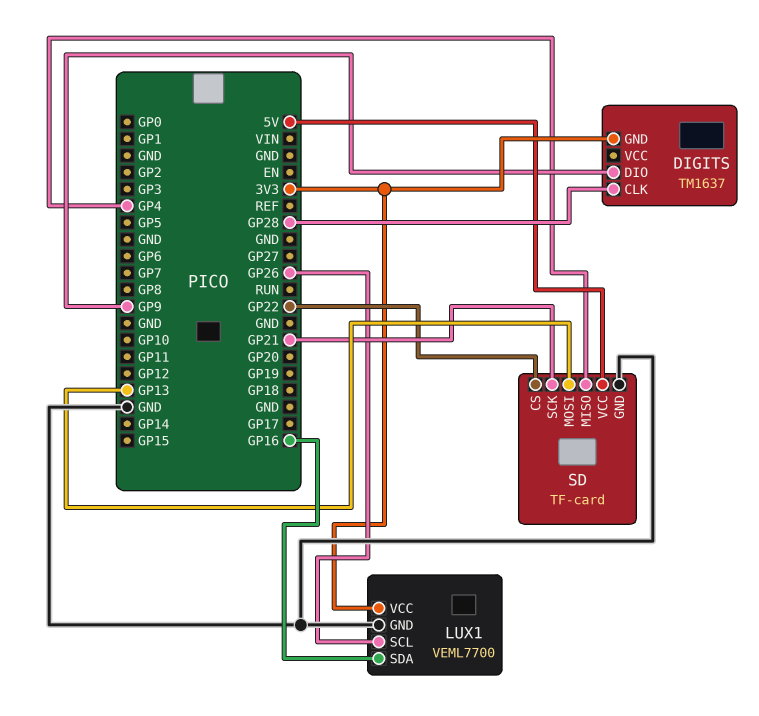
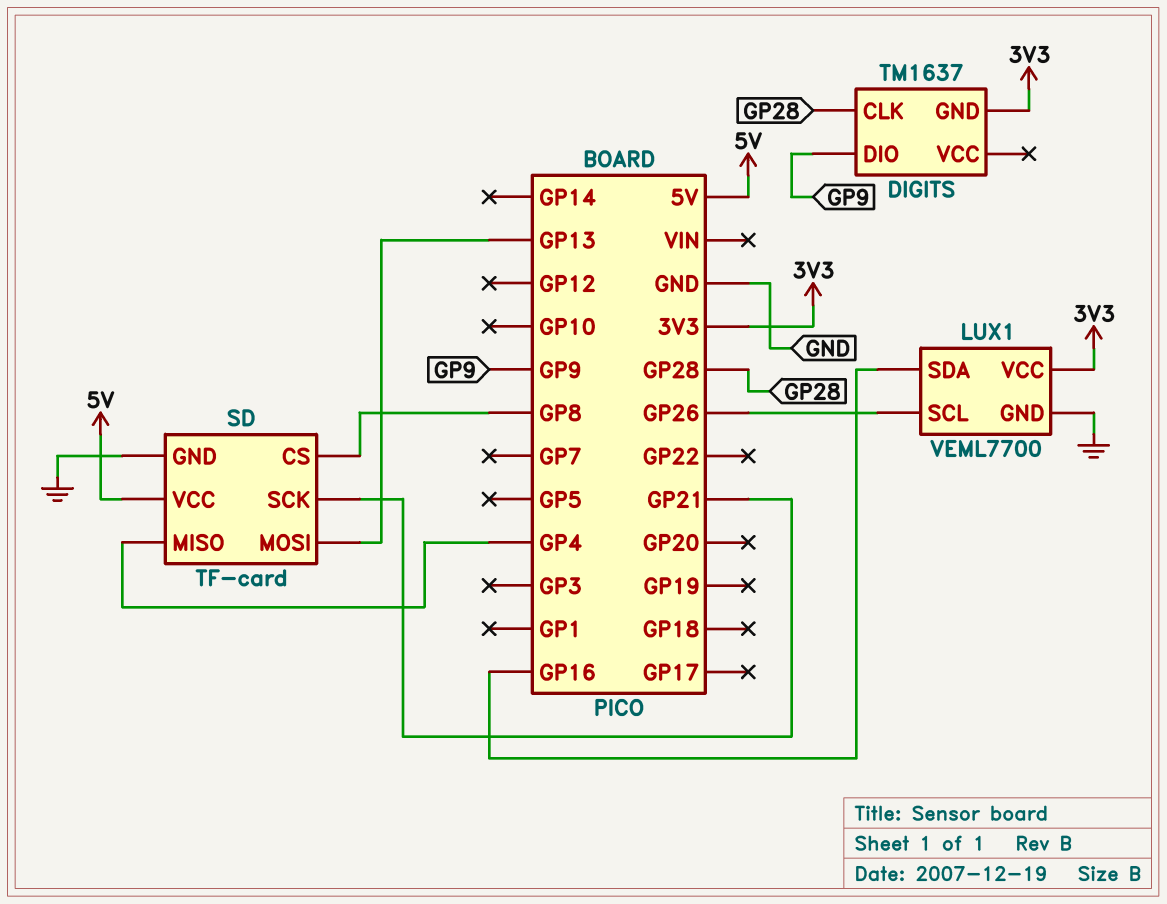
SD pin CS: GP22 -> GP8

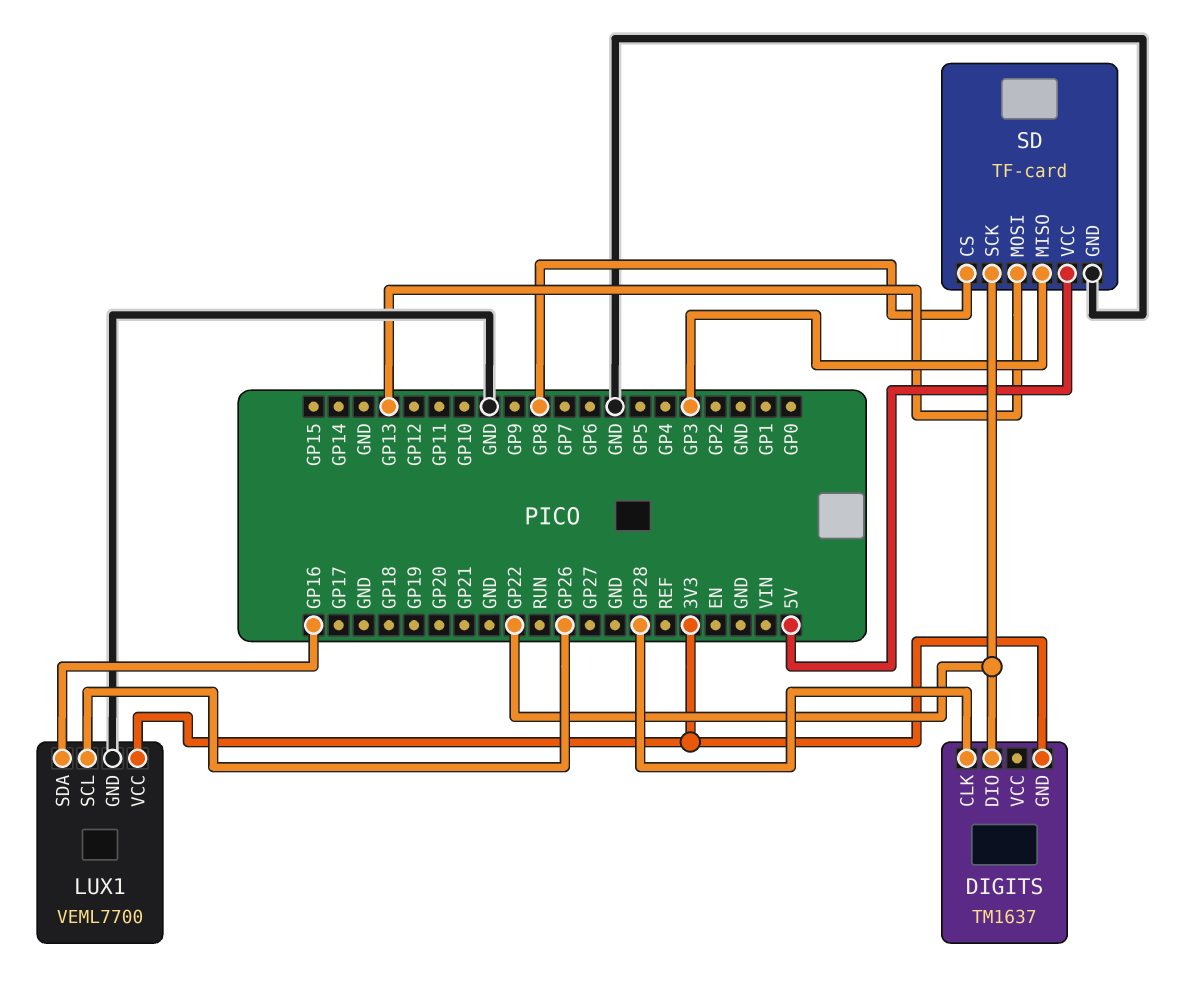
DIGITS pin DIO: GP9 -> GP22
SD pin MISO: GP4 -> GP3
SD pin SCK: GP21 -> GP22

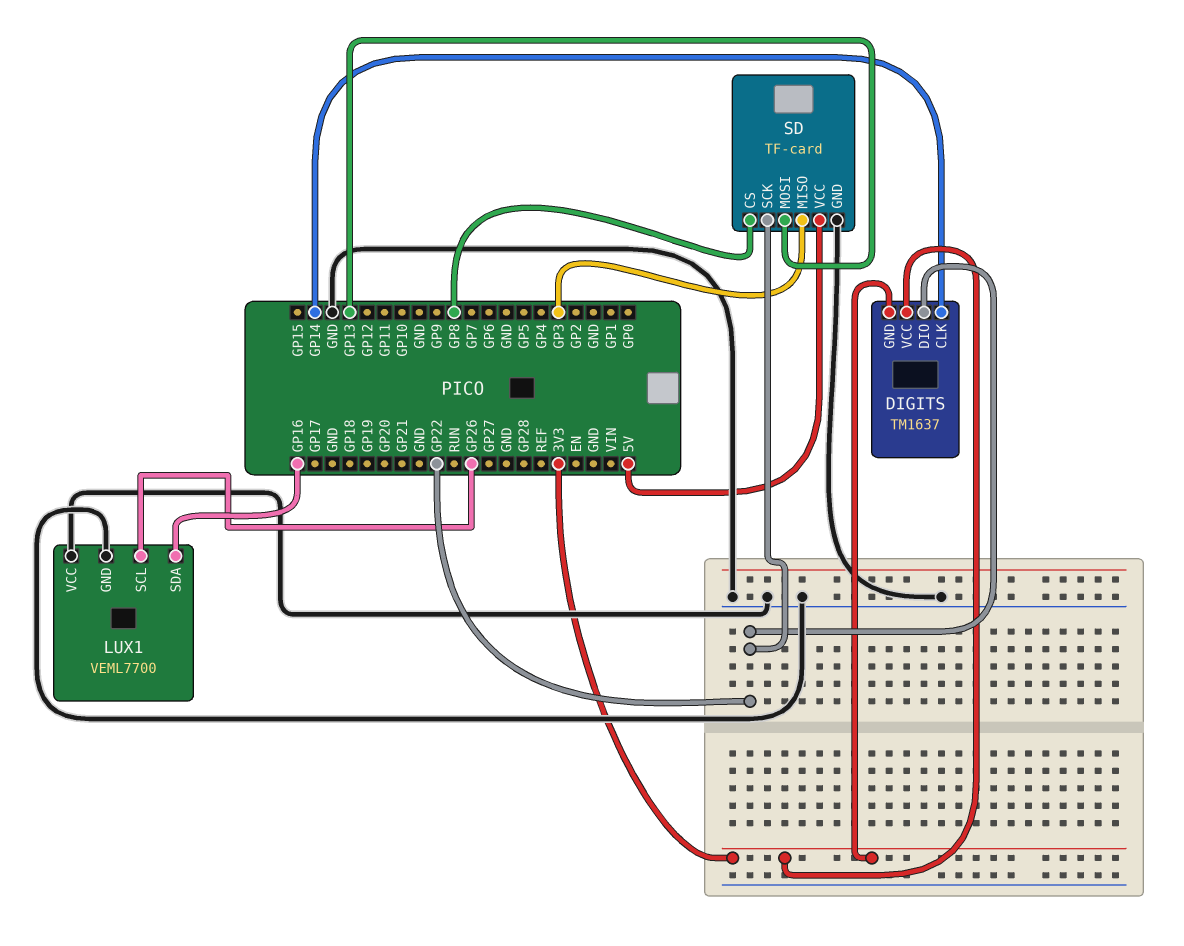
DIGITS pin CLK: GP28 -> GP14
DIGITS pin VCC: none -> 3V3
LUX1 pin VCC: 3V3 -> GND

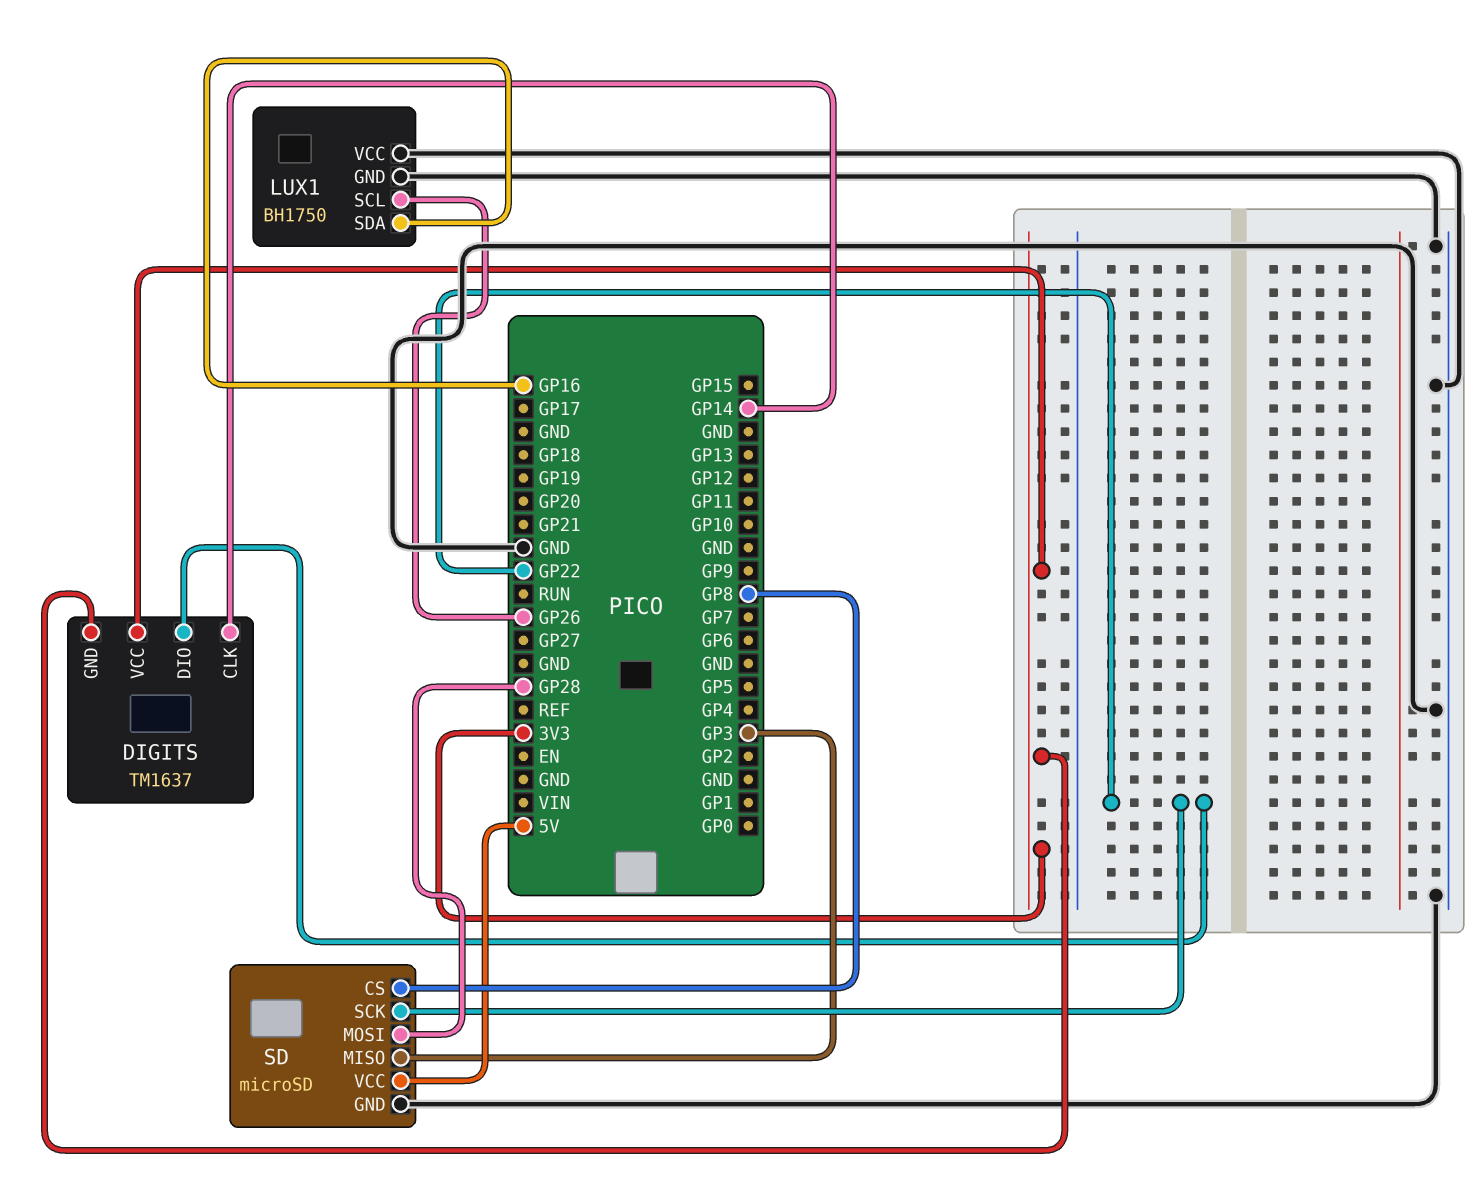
LUX1: VEML7700 -> BH1750
SD: TF-card -> microSD
SD pin MOSI: GP13 -> GP28

